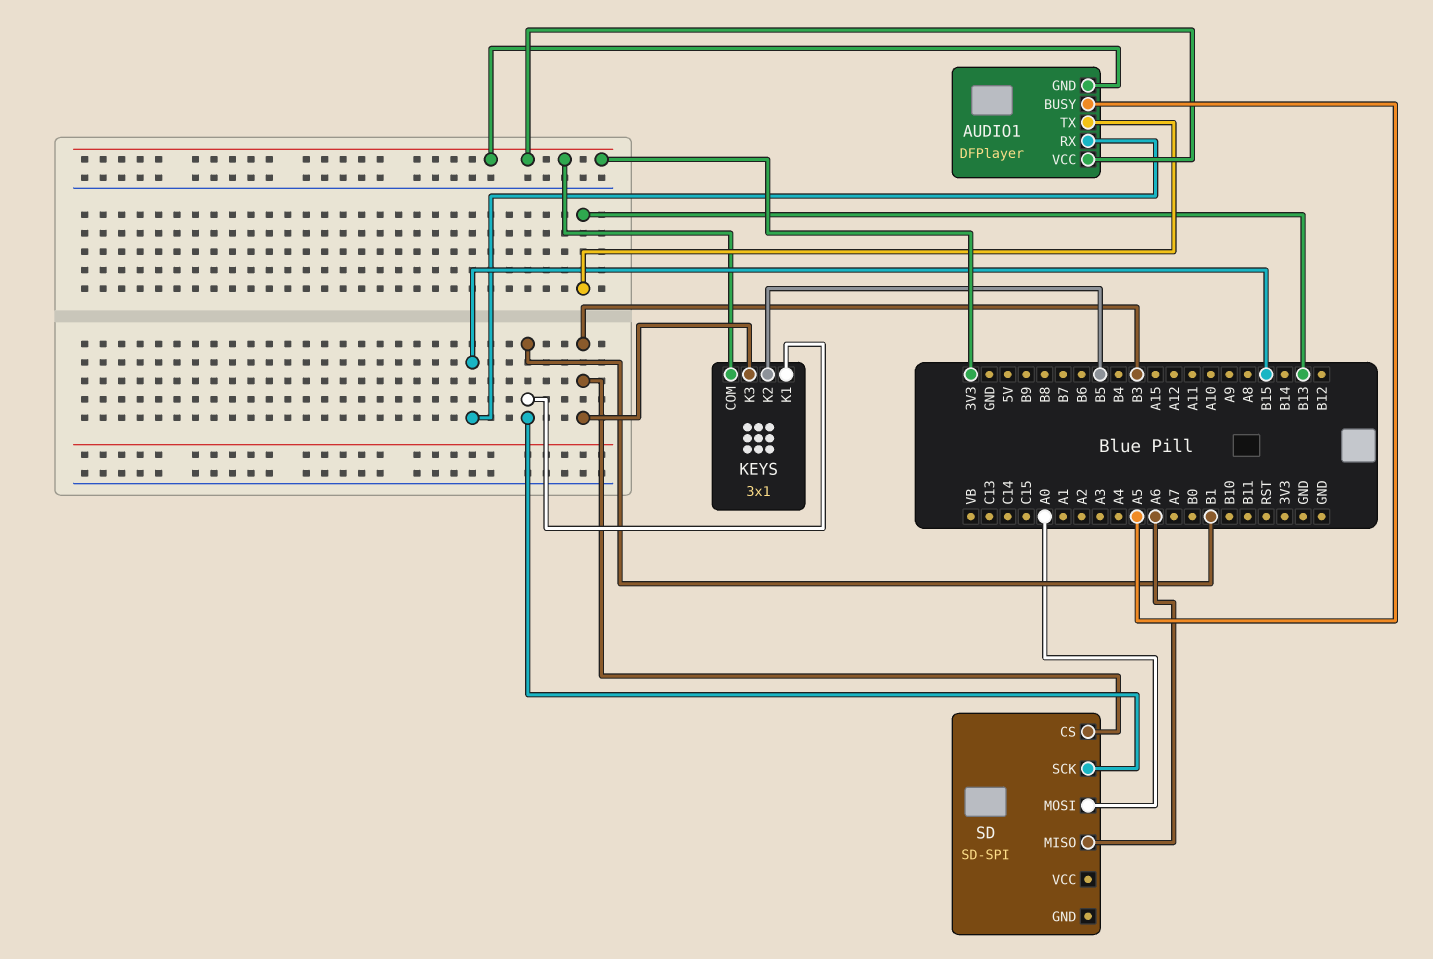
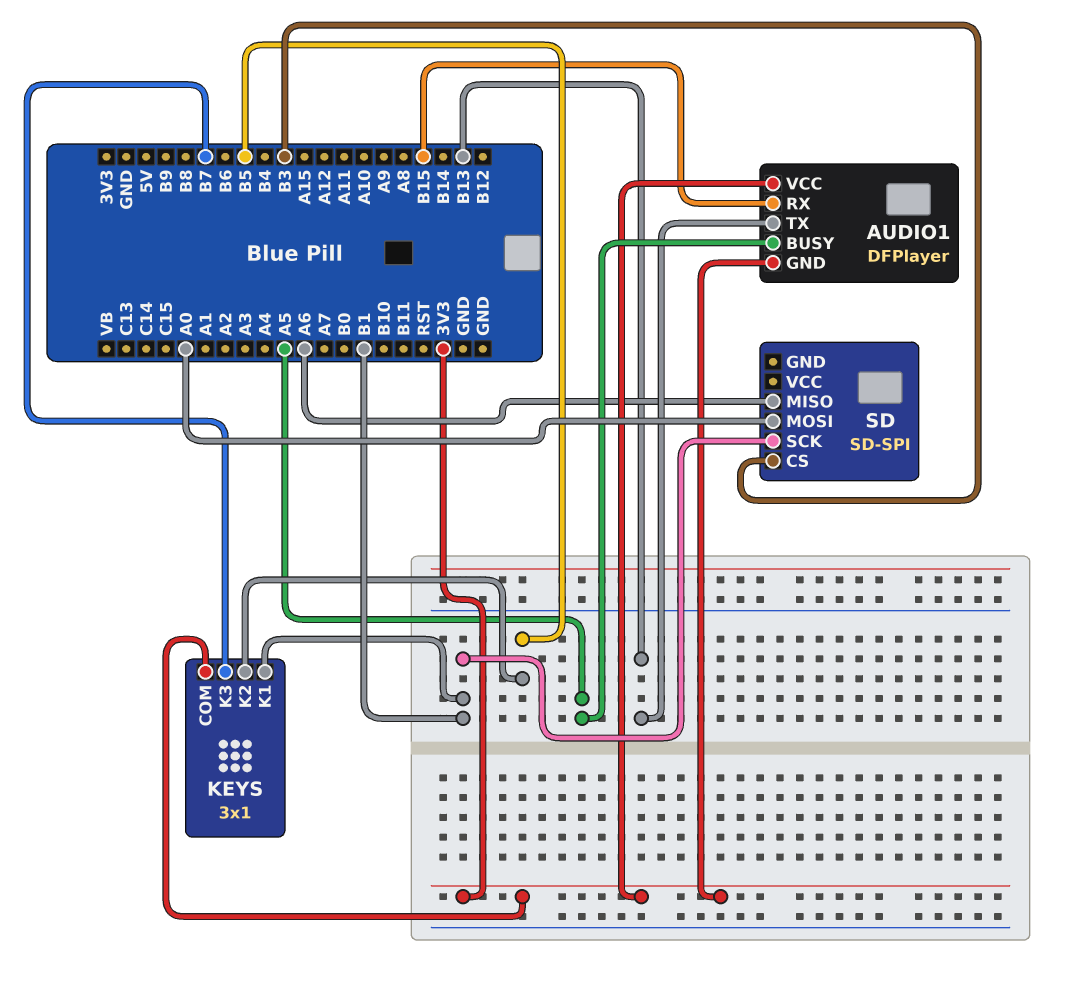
KEYS pin K3: B3 -> B7

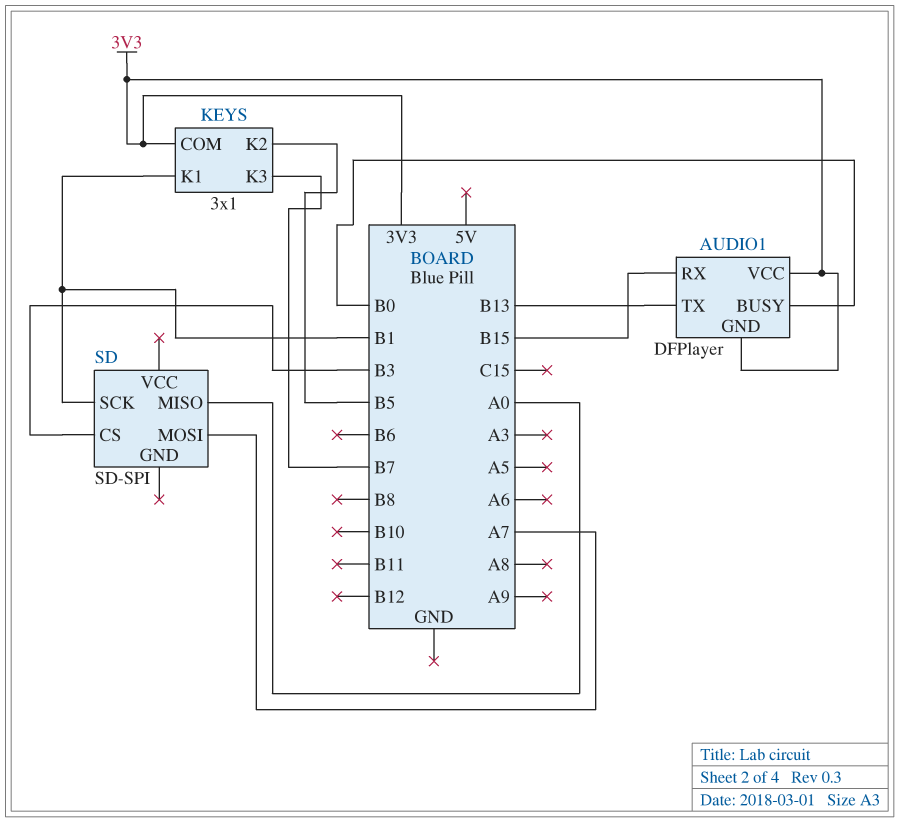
AUDIO1 pin BUSY: A5 -> B0
SD pin MISO: A6 -> A0
SD pin MOSI: A0 -> A7

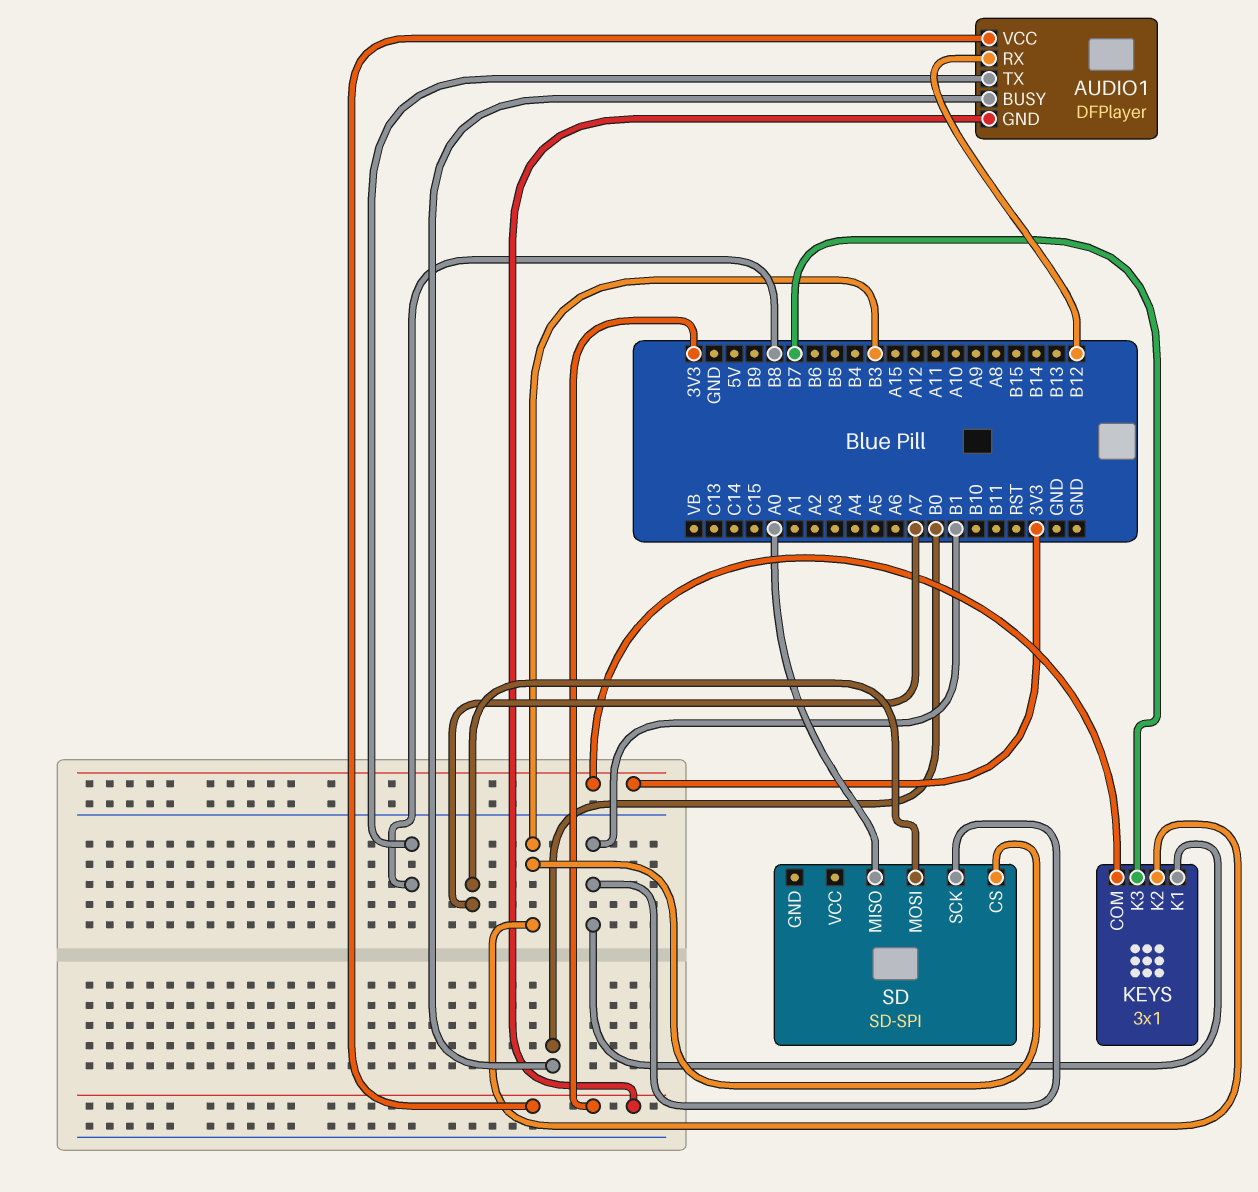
AUDIO1 pin RX: B15 -> B12
AUDIO1 pin TX: B13 -> B8
KEYS pin K2: B5 -> B3

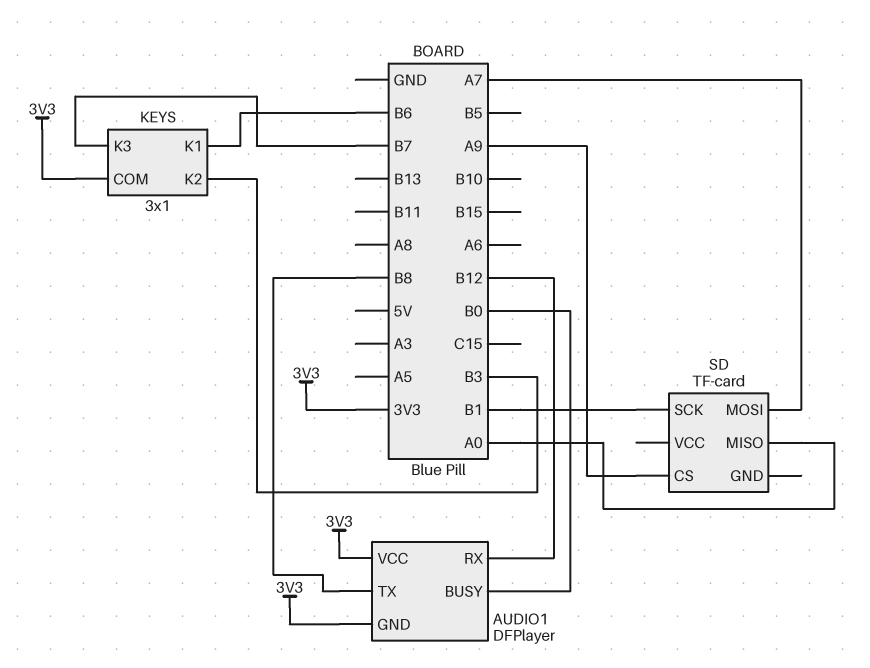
KEYS pin K1: B1 -> B6
SD: SD-SPI -> TF-card
SD pin CS: B3 -> A9

